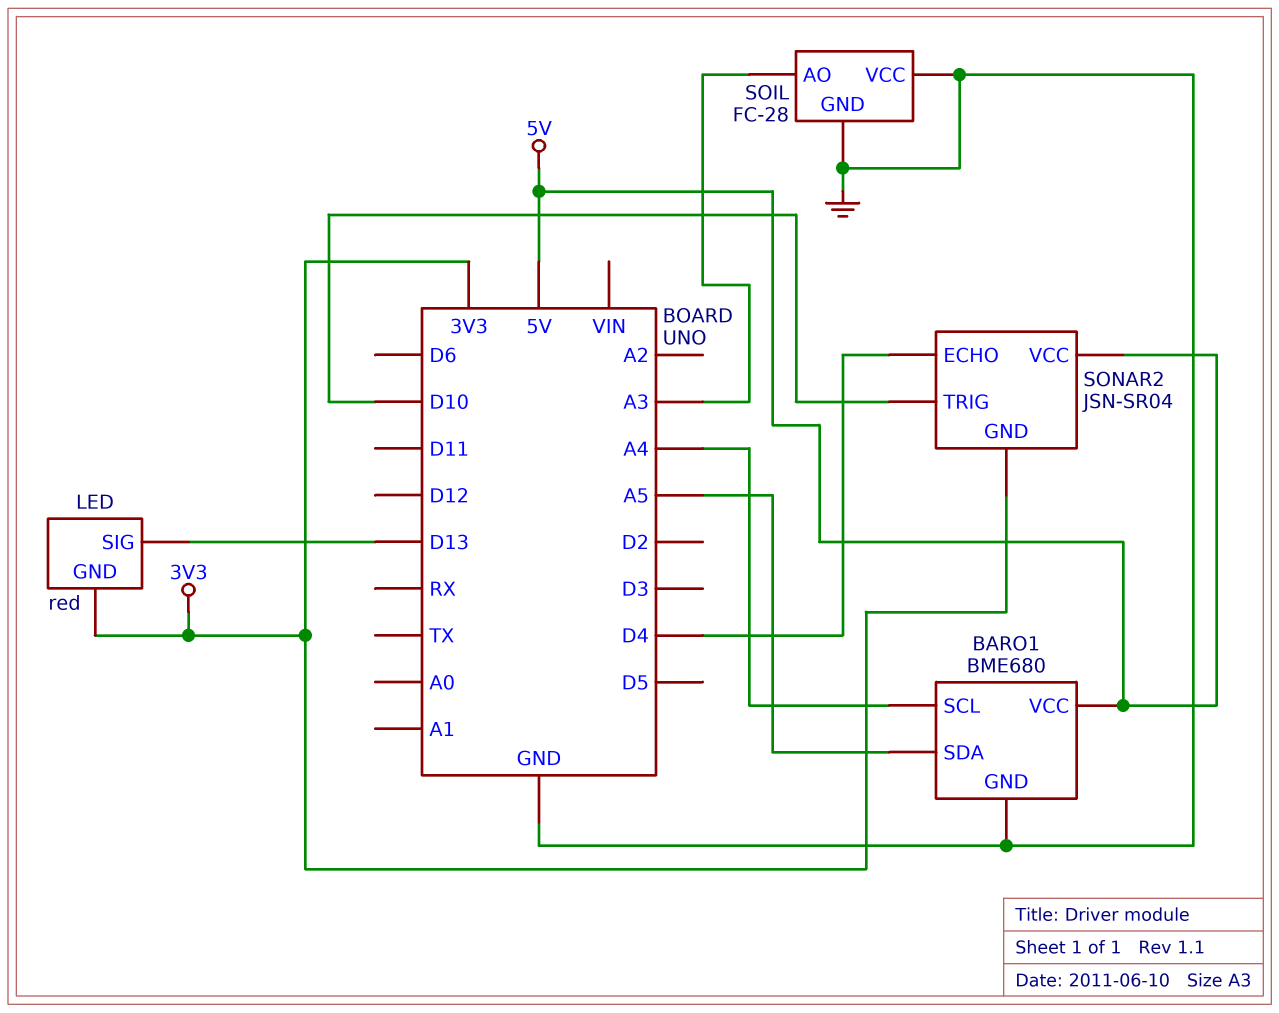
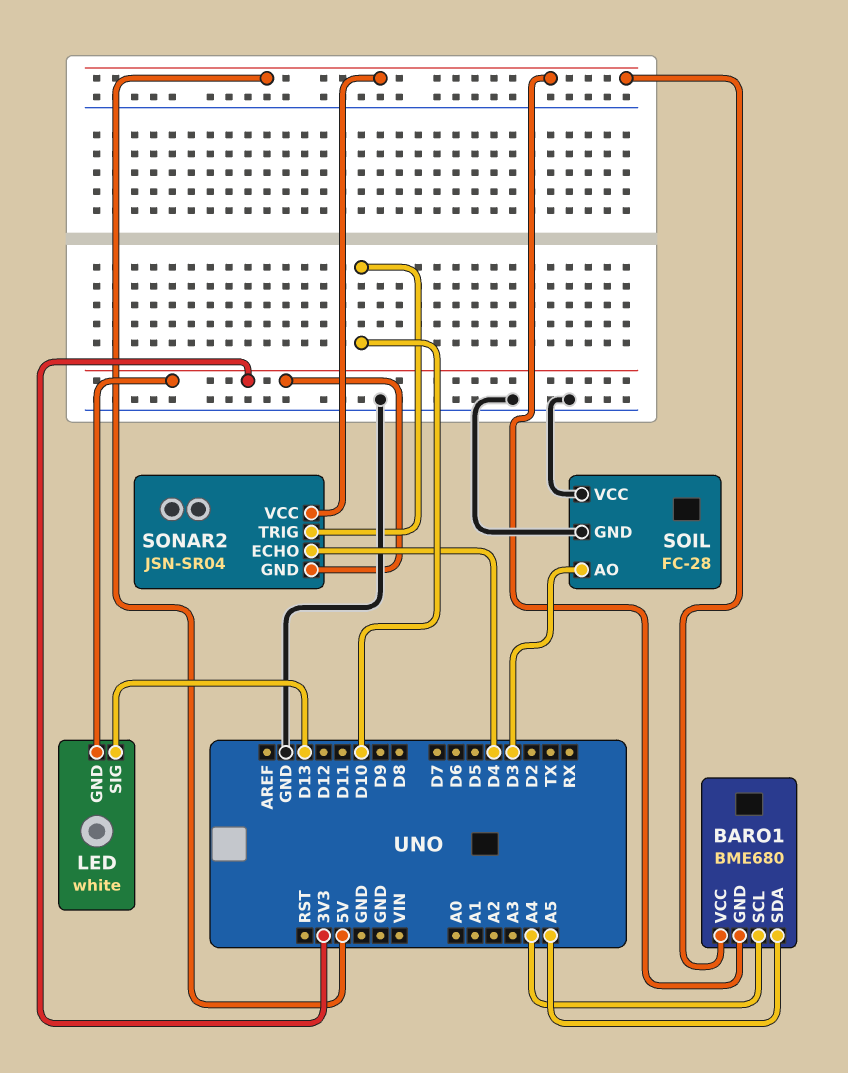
BARO1 pin GND: GND -> 5V
LED: red -> white
SOIL pin AO: A3 -> D3

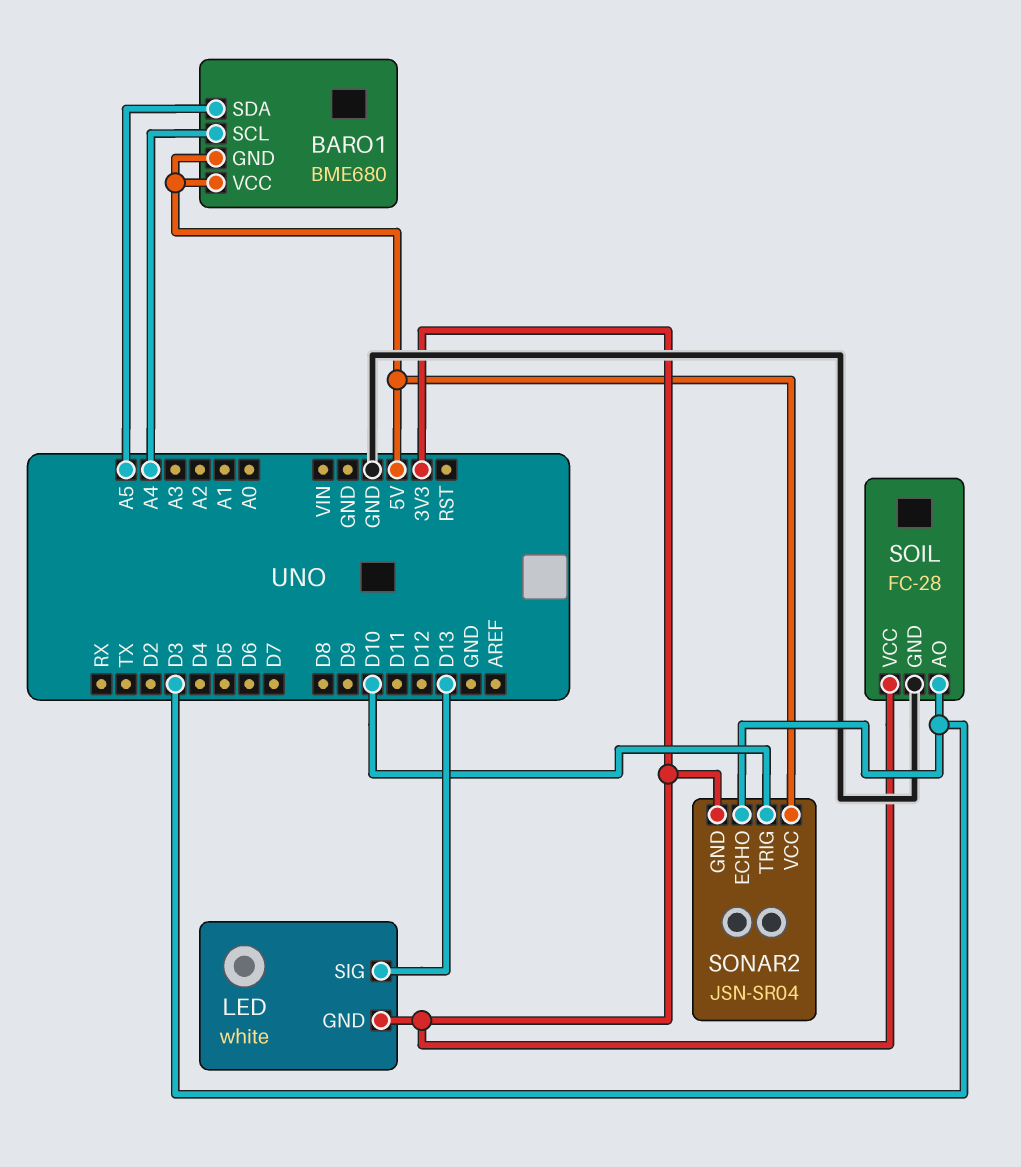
SOIL pin VCC: GND -> 3V3
SONAR2 pin ECHO: D4 -> D3

